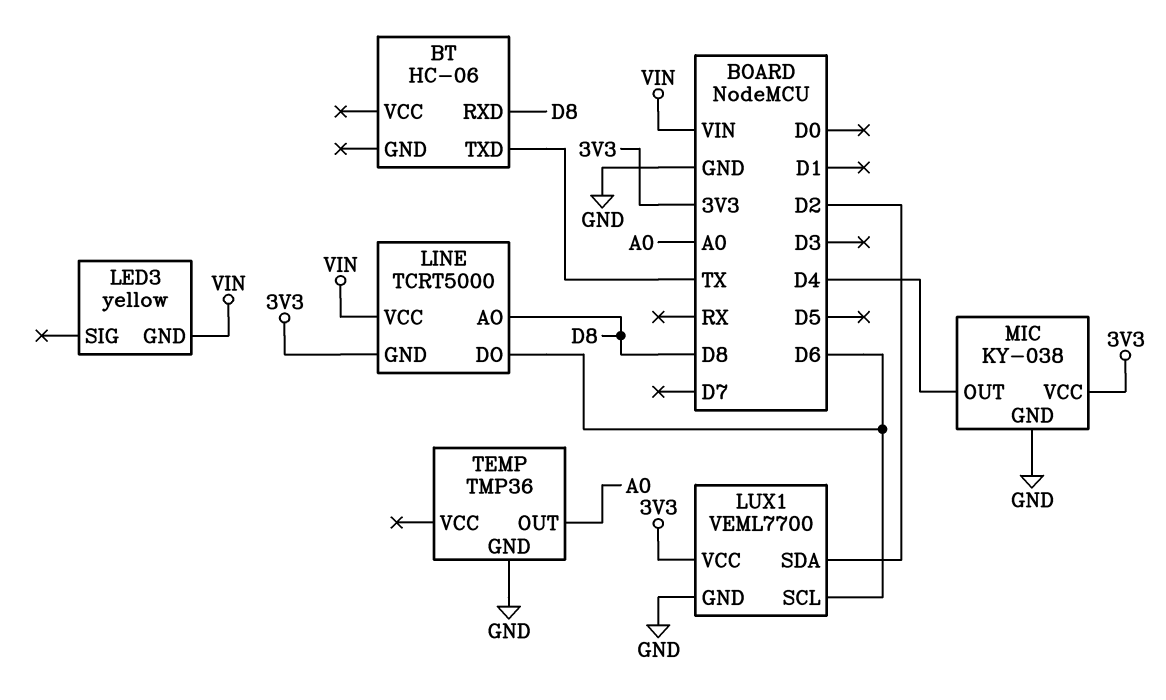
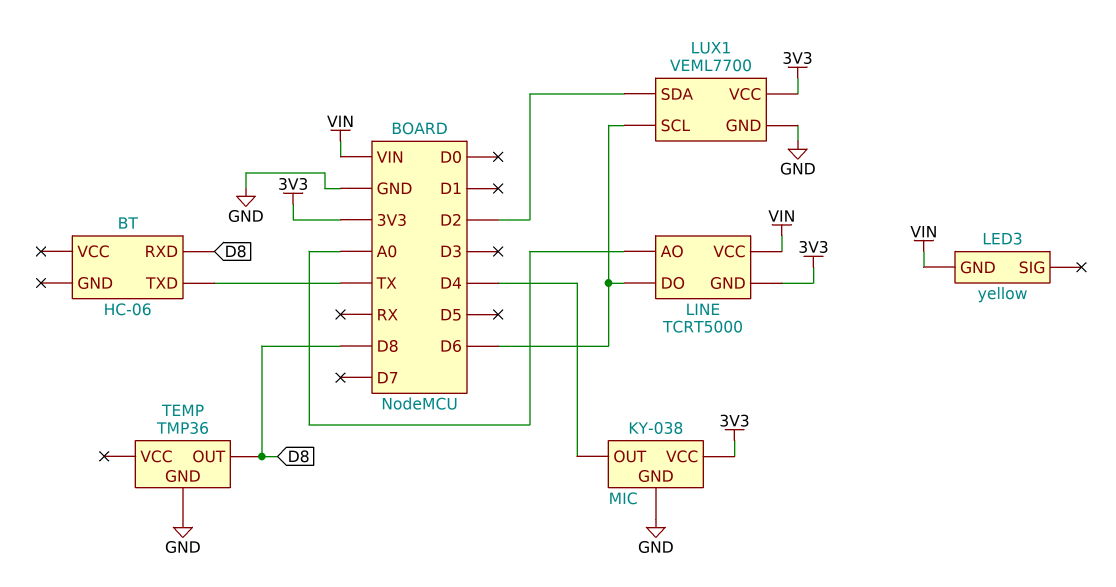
LINE pin AO: D8 -> A0
TEMP pin OUT: A0 -> D8

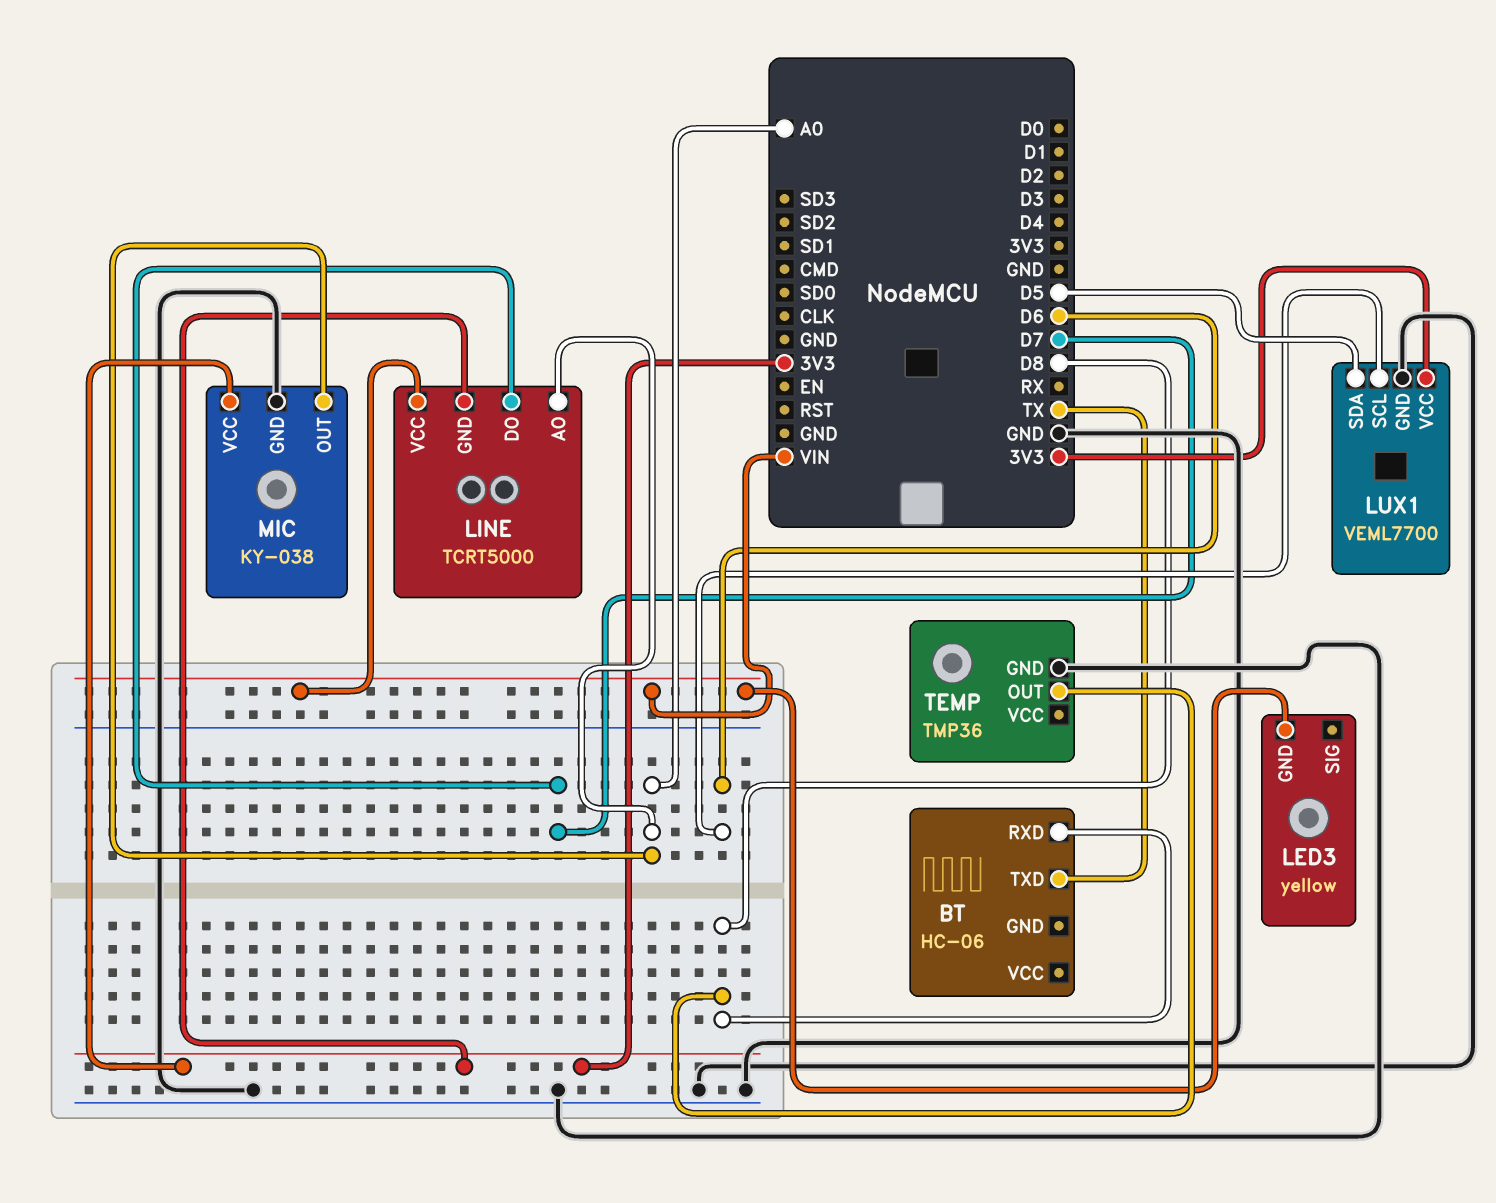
LINE pin DO: D6 -> D7
LUX1 pin SDA: D2 -> D5
MIC pin OUT: D4 -> A0

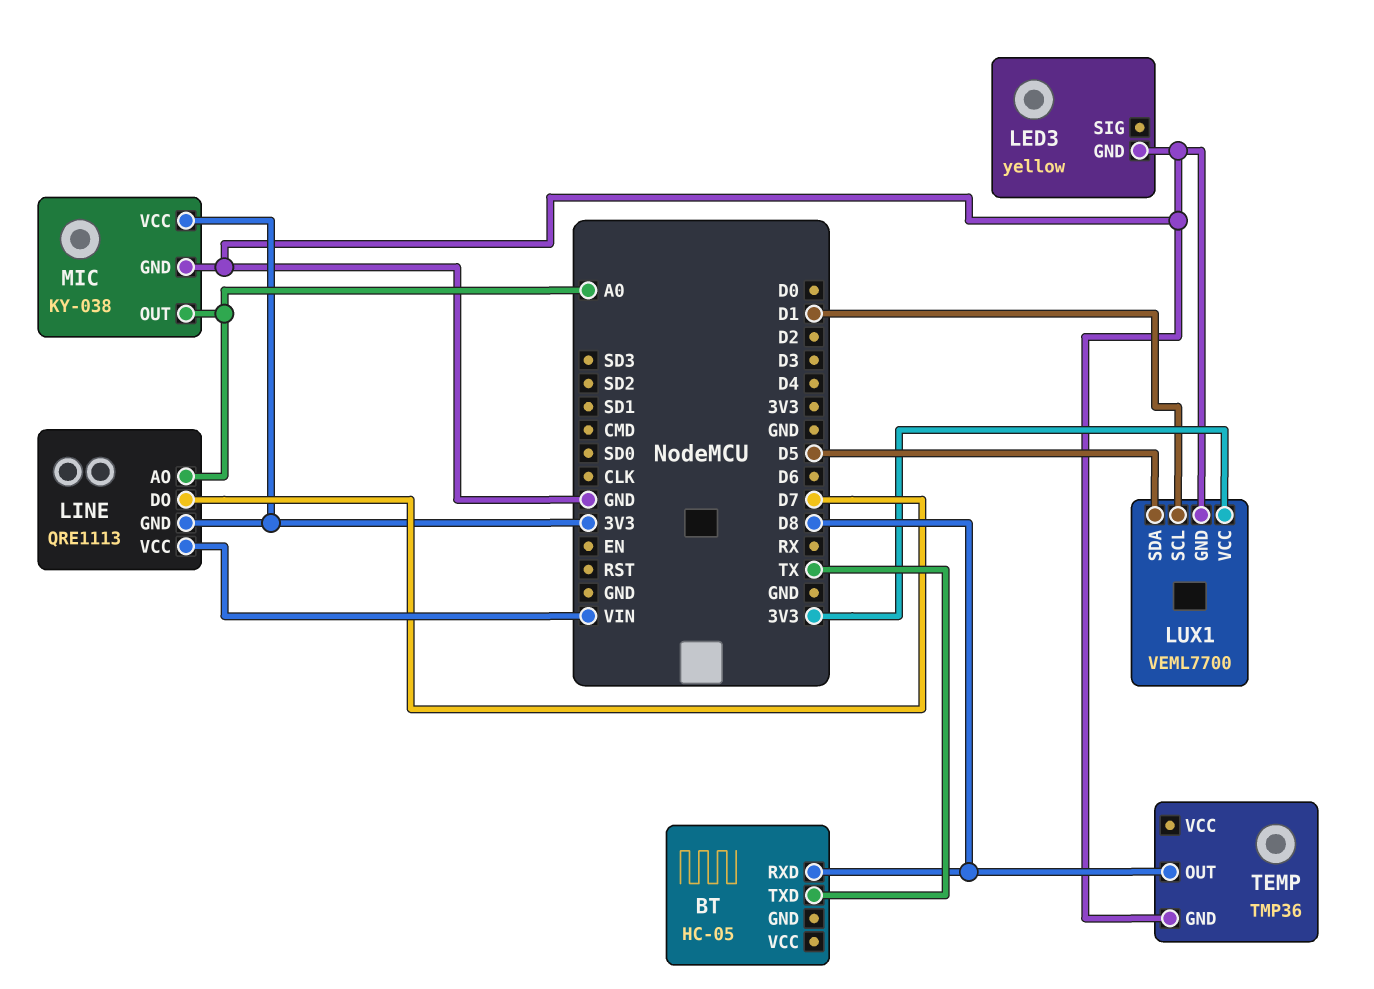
BT: HC-06 -> HC-05
LED3 pin GND: VIN -> GND
LINE: TCRT5000 -> QRE1113
LUX1 pin SCL: D6 -> D1

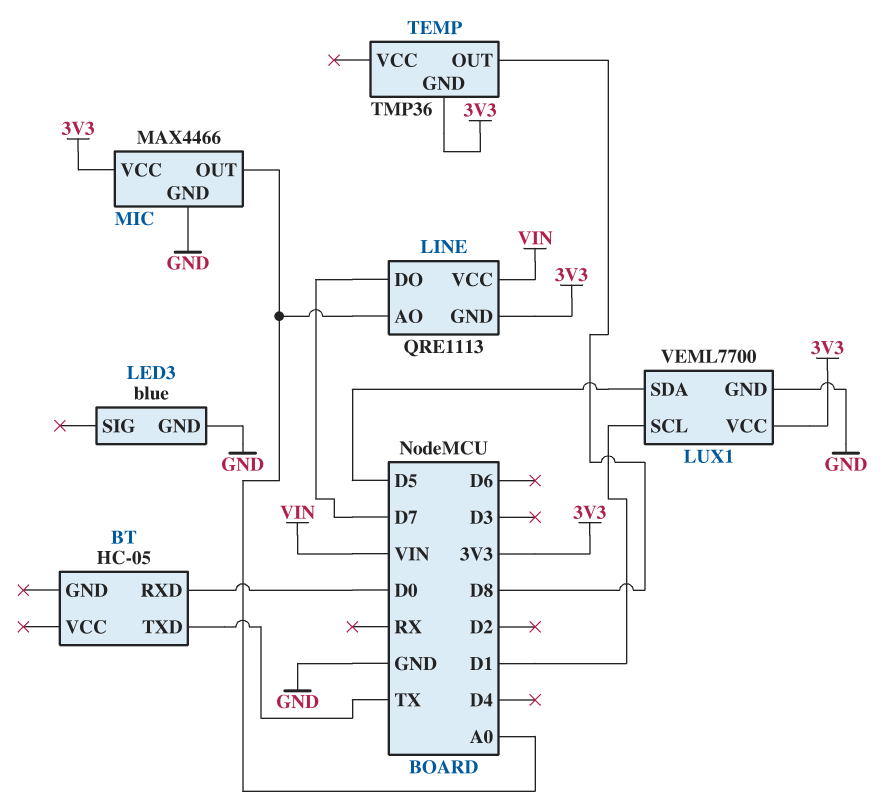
BT pin RXD: D8 -> D0
LED3: yellow -> blue
MIC: KY-038 -> MAX4466
TEMP pin GND: GND -> 3V3

